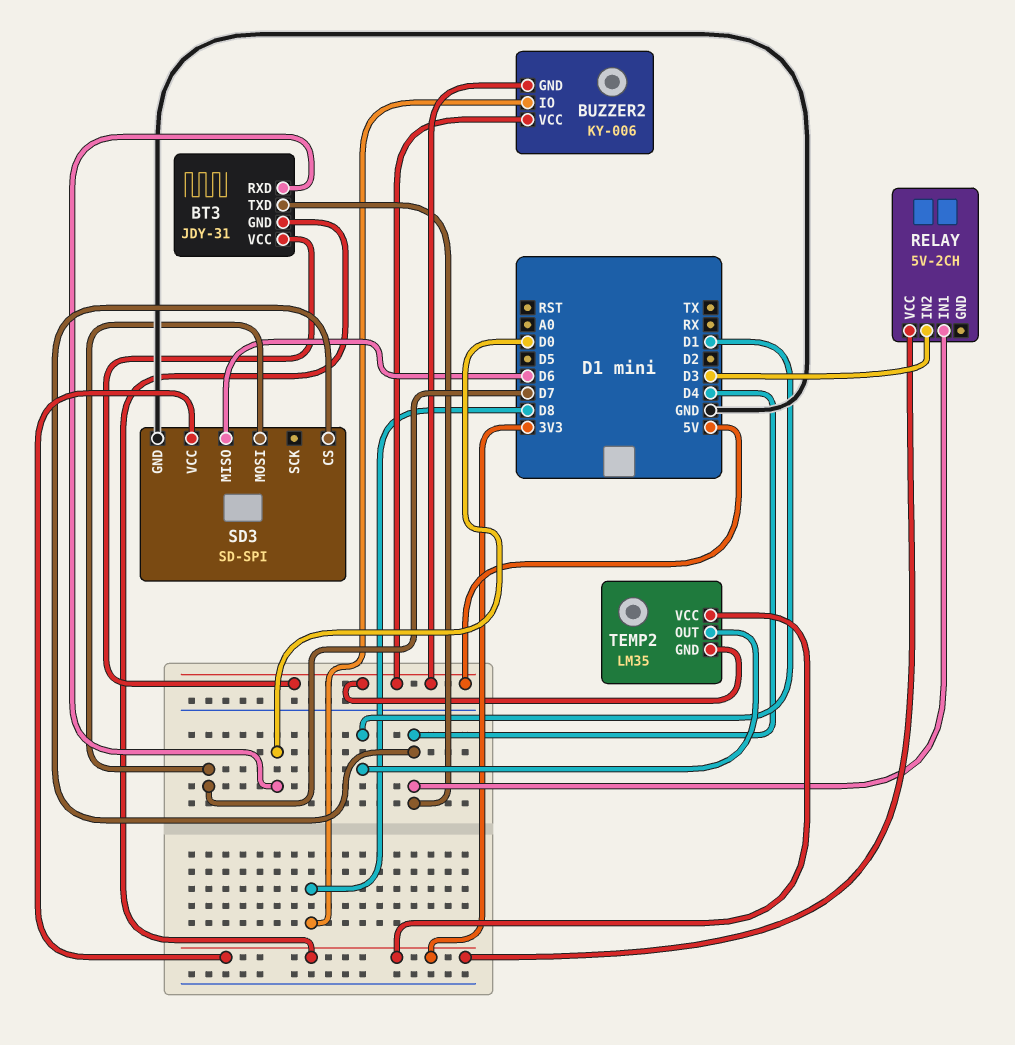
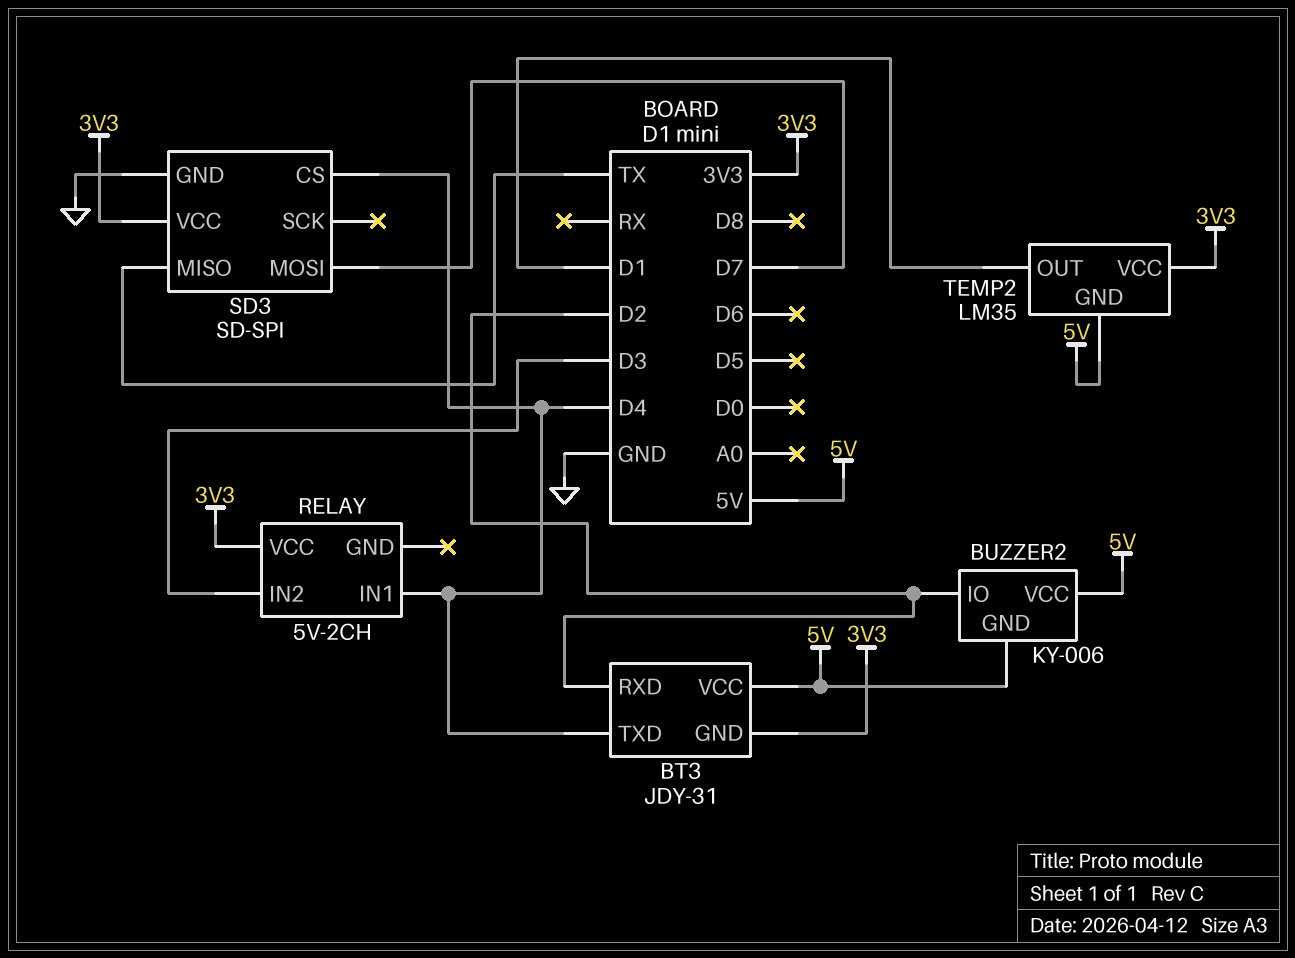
BT3 pin RXD: D0 -> D2
BUZZER2 pin IO: D8 -> D2
SD3 pin MISO: D6 -> TX

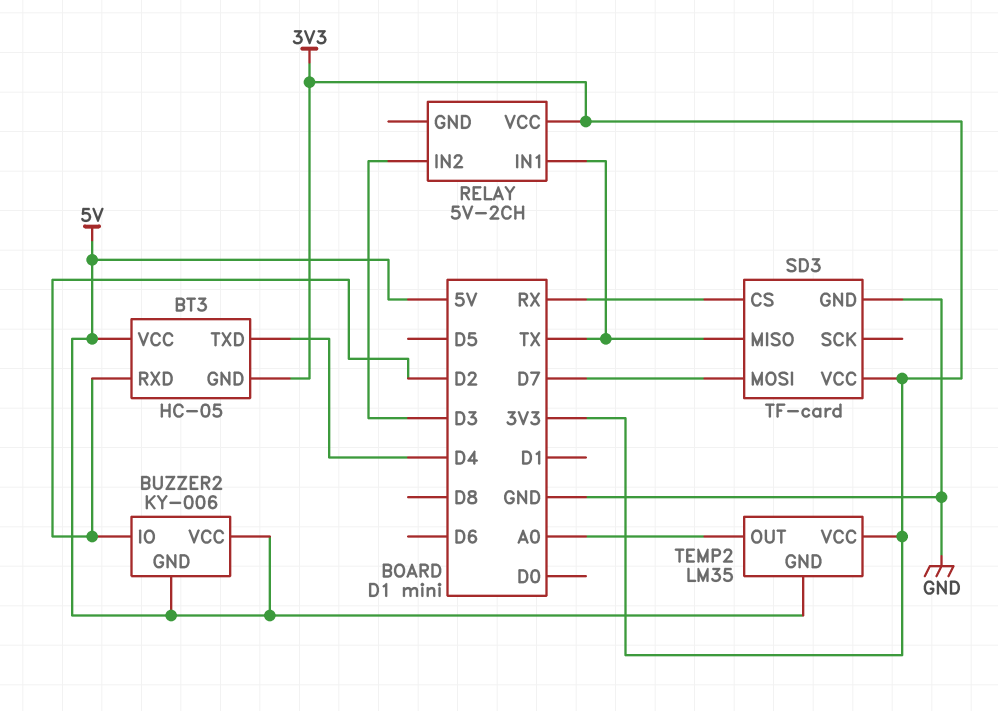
BT3: JDY-31 -> HC-05
RELAY pin IN1: D4 -> TX
SD3: SD-SPI -> TF-card
SD3 pin CS: D4 -> RX
TEMP2 pin OUT: D1 -> A0

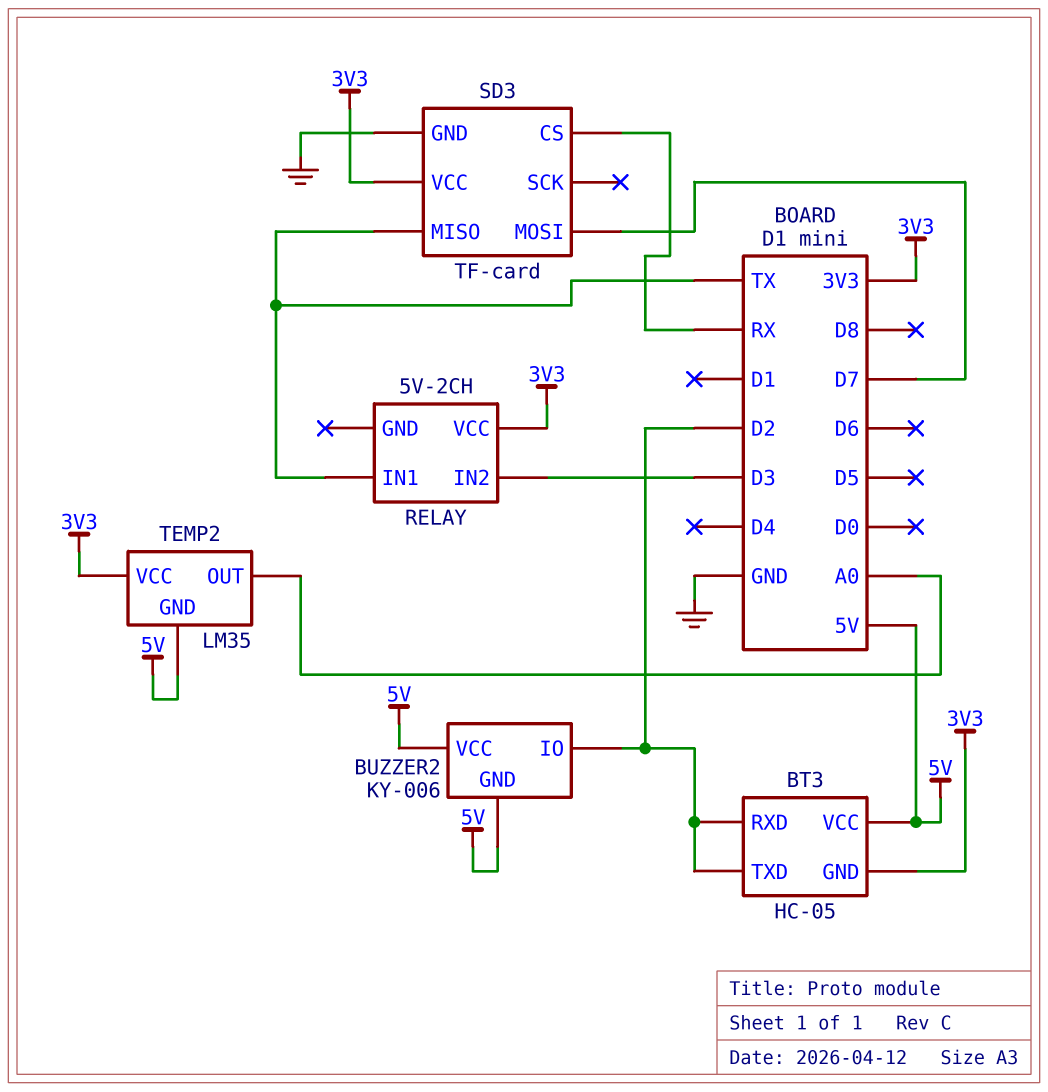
BT3 pin TXD: D4 -> D2

